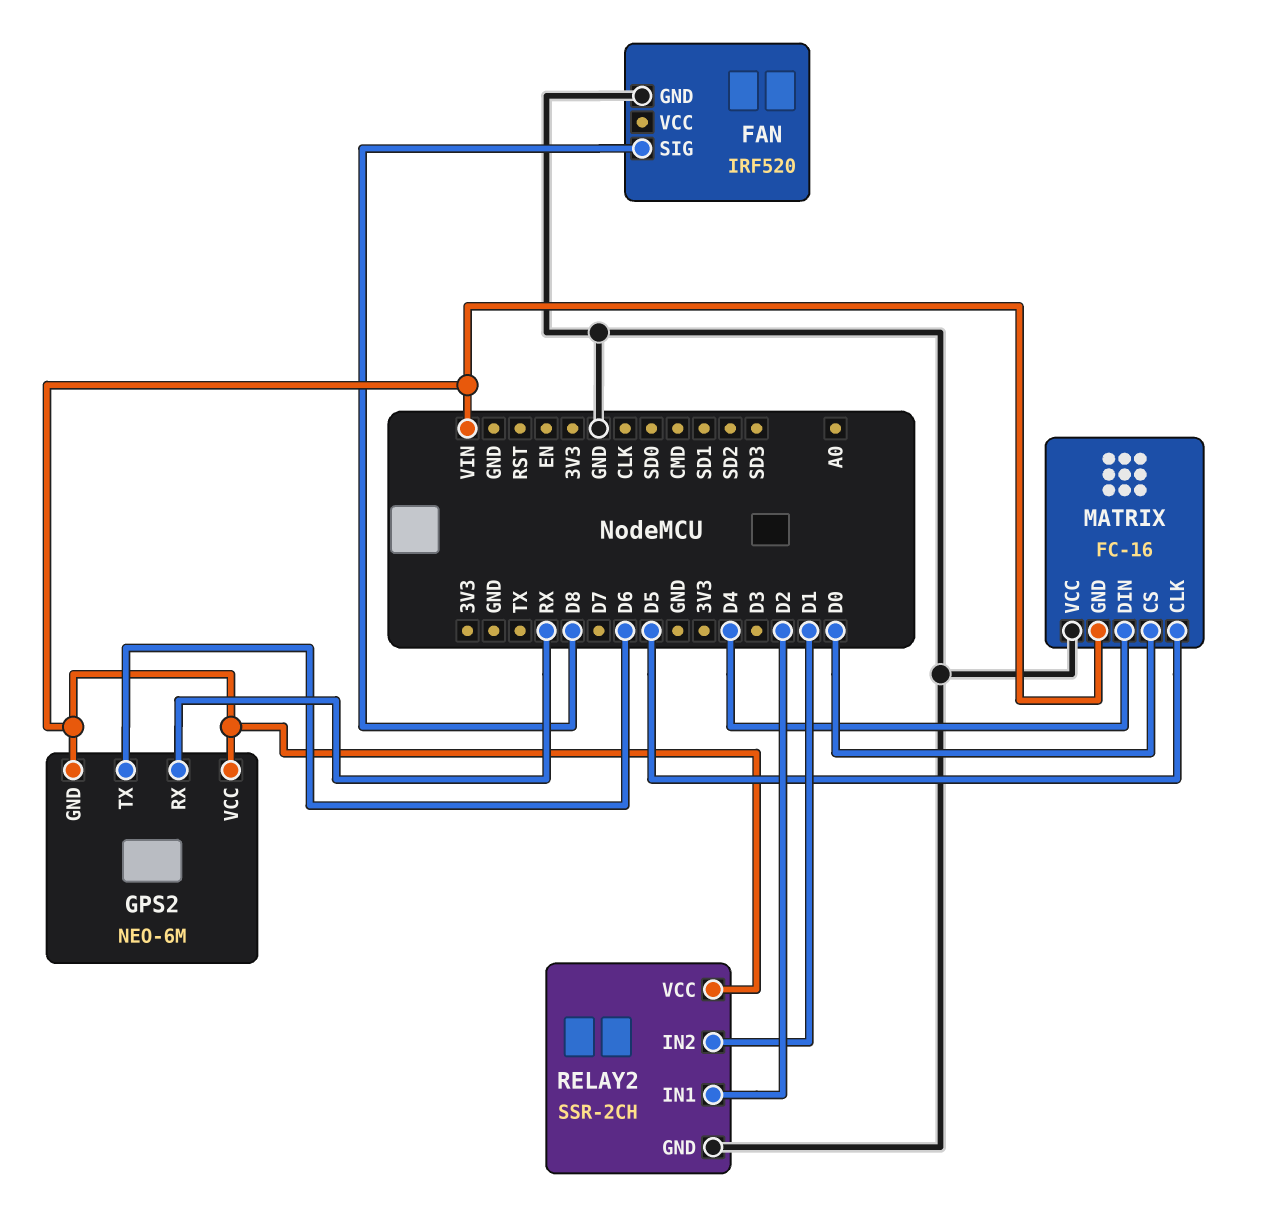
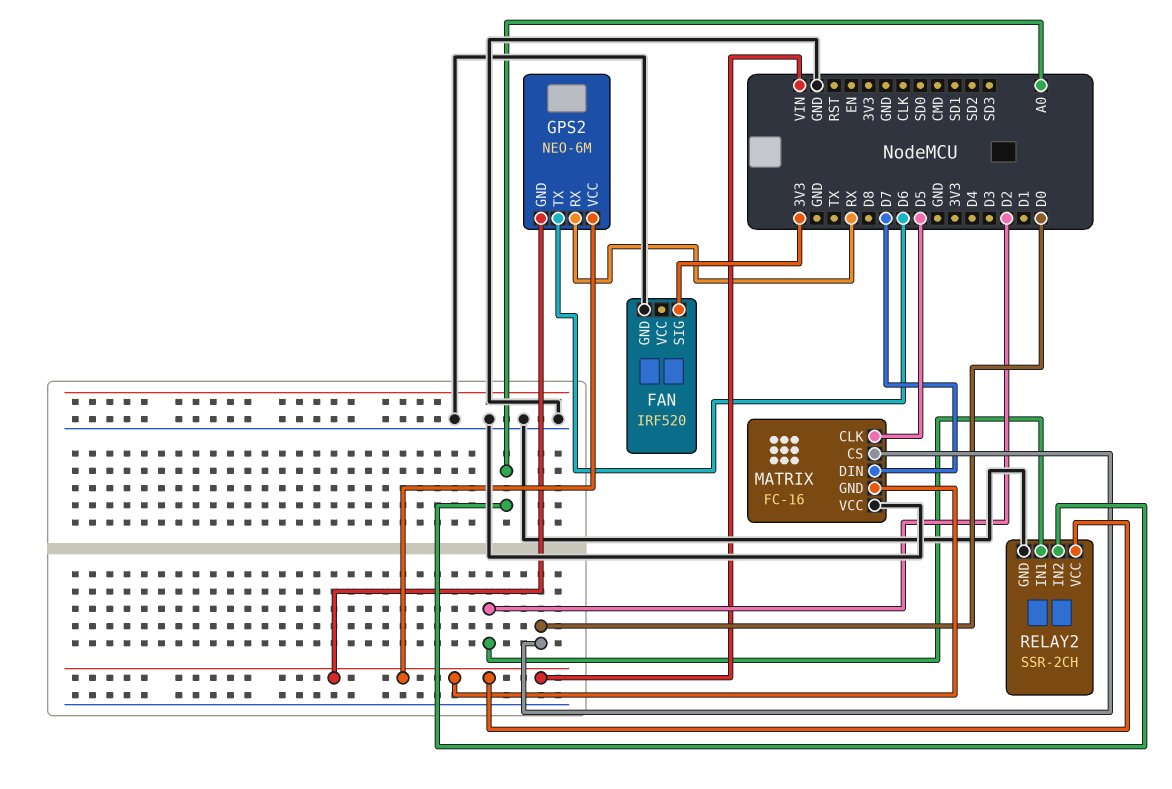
FAN pin SIG: D8 -> 3V3
MATRIX pin DIN: D4 -> D7
RELAY2 pin IN2: D1 -> A0

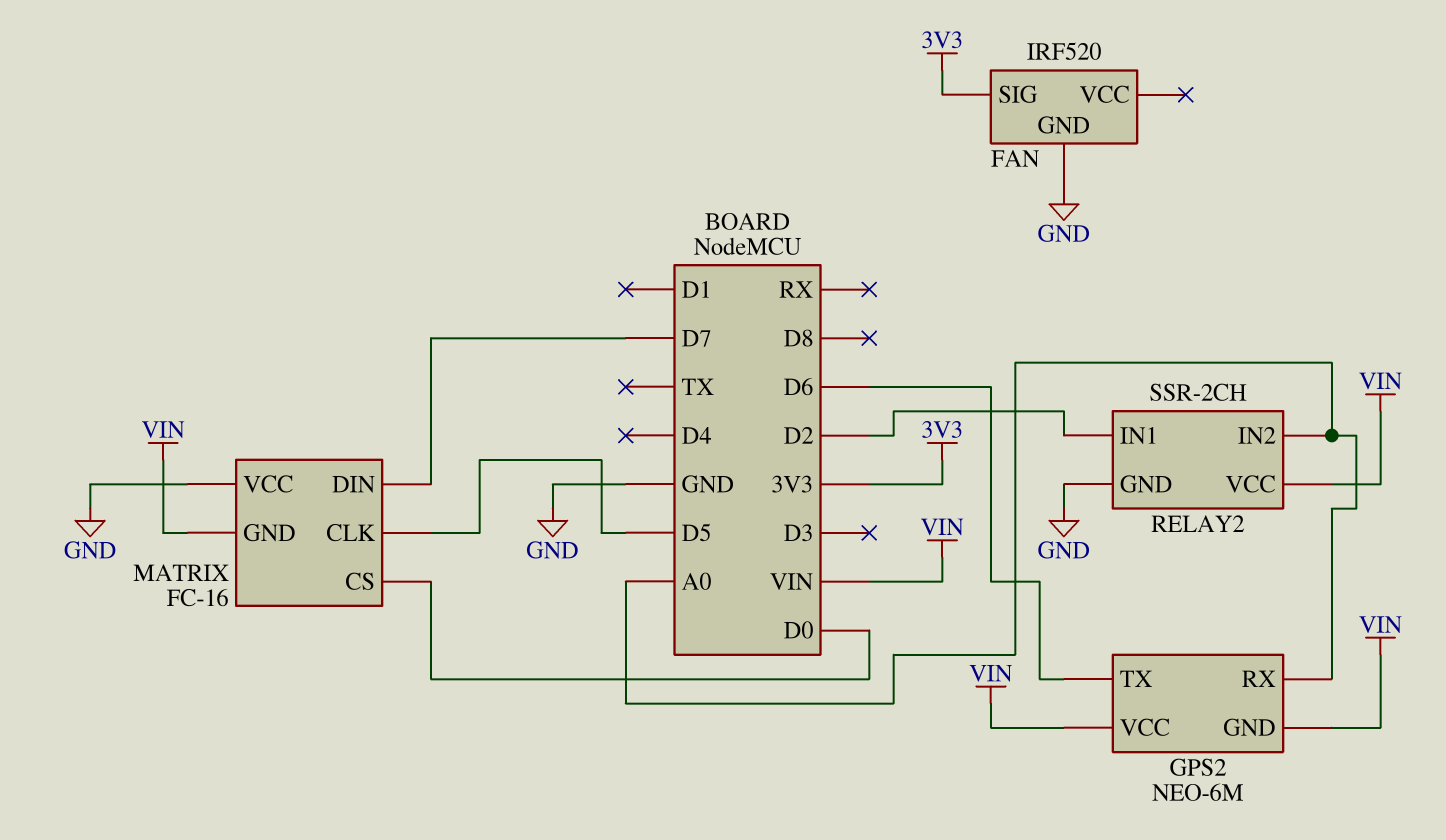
GPS2 pin RX: RX -> A0

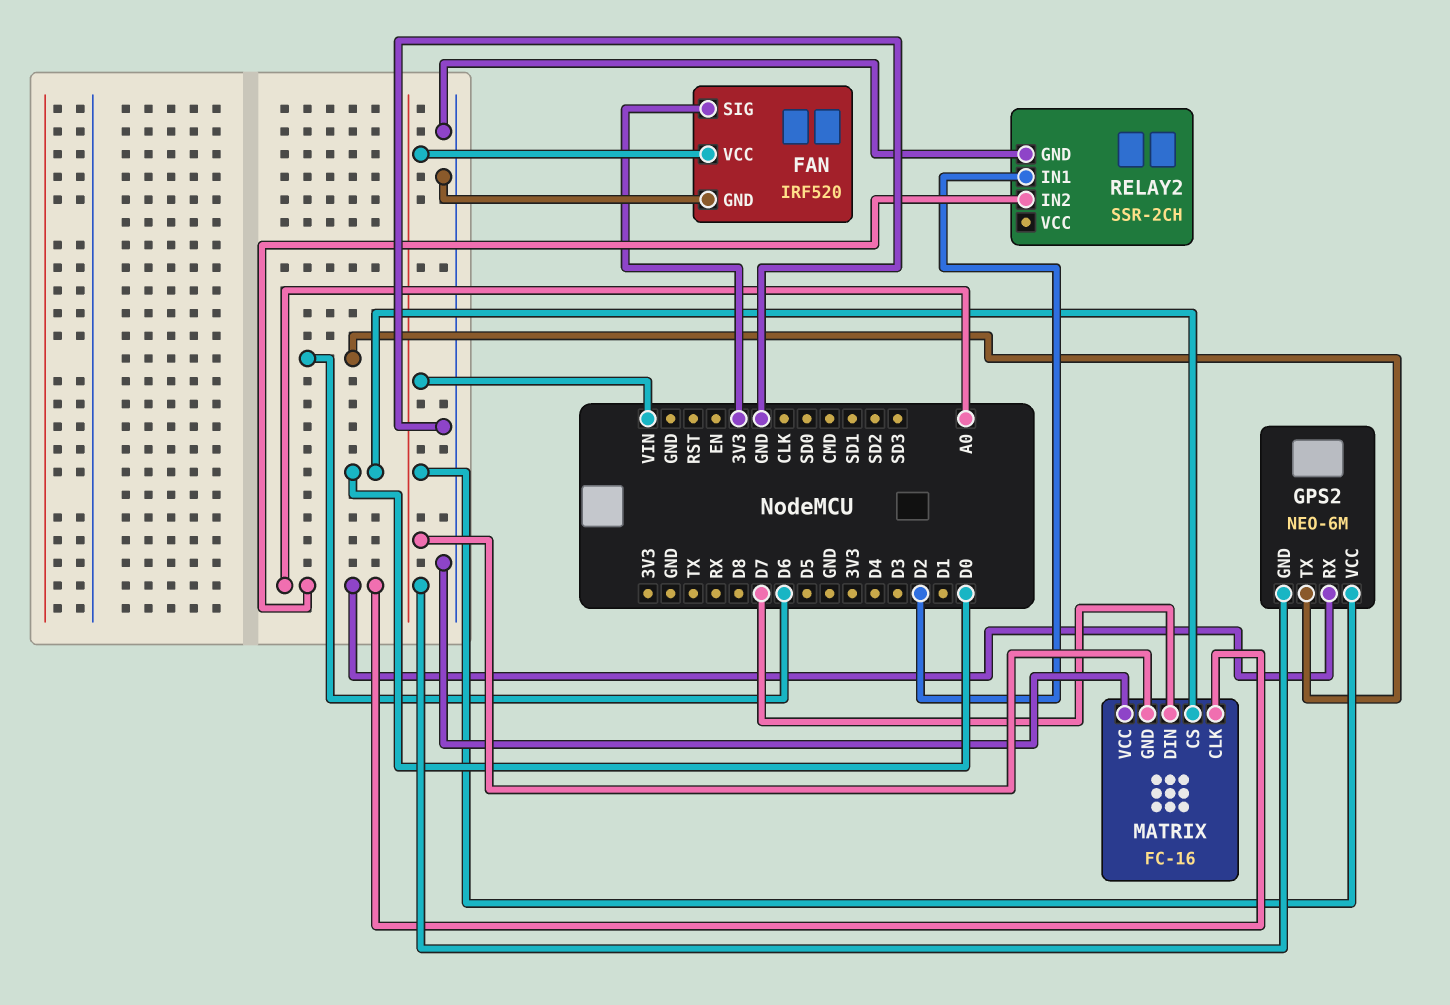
FAN pin VCC: none -> VIN
MATRIX pin CLK: D5 -> A0
RELAY2 pin VCC: VIN -> none

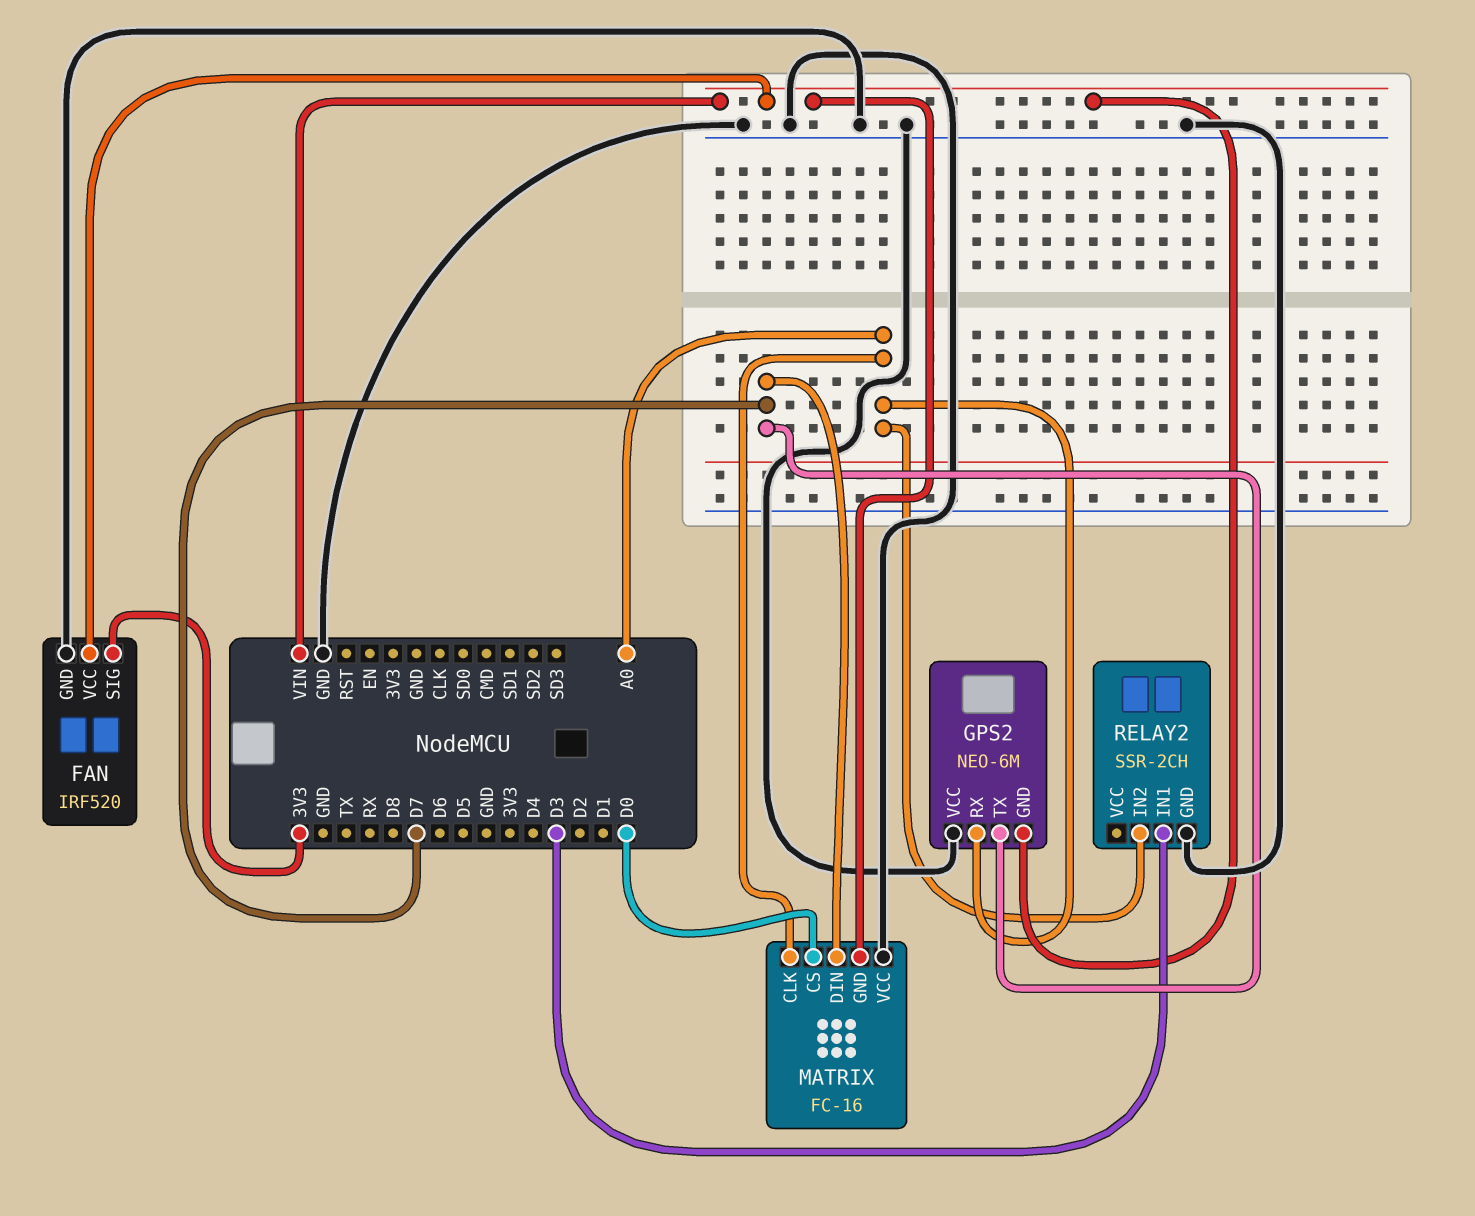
GPS2 pin TX: D6 -> D7
GPS2 pin VCC: VIN -> GND
RELAY2 pin IN1: D2 -> D3

